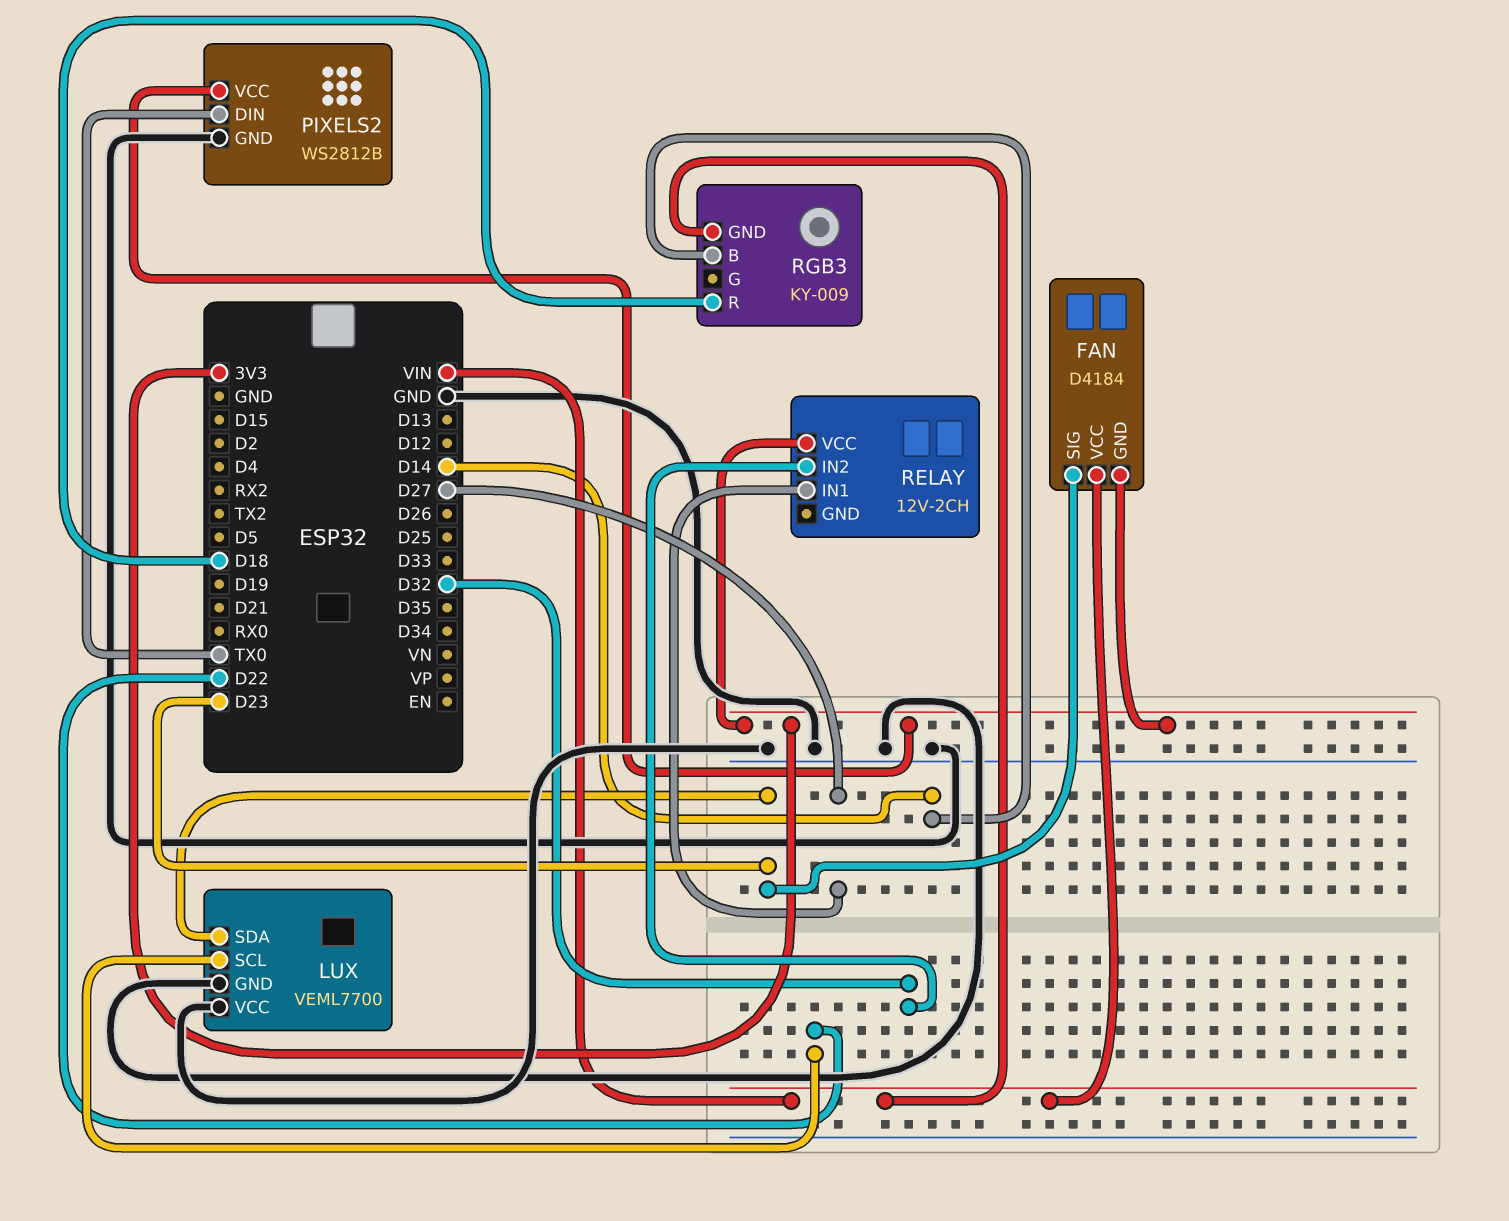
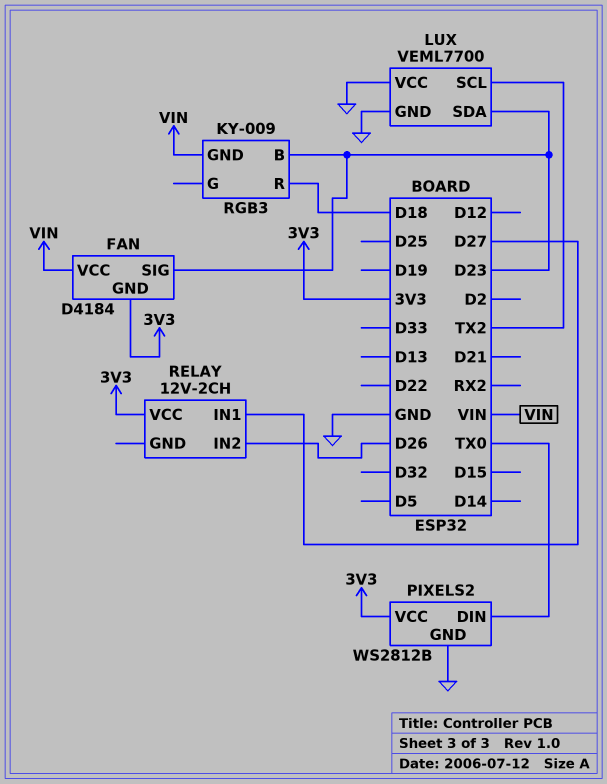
LUX pin SCL: D22 -> TX2
RELAY pin IN2: D32 -> D26
RGB3 pin B: D14 -> D23

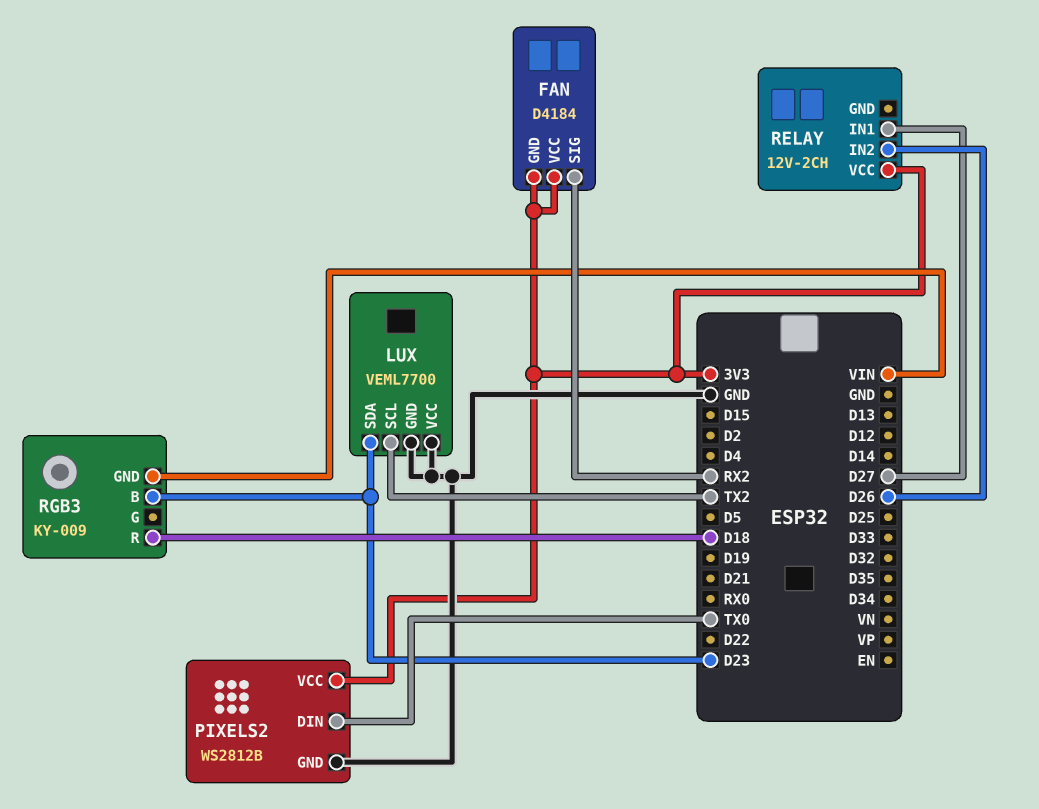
FAN pin SIG: D23 -> RX2
FAN pin VCC: VIN -> 3V3

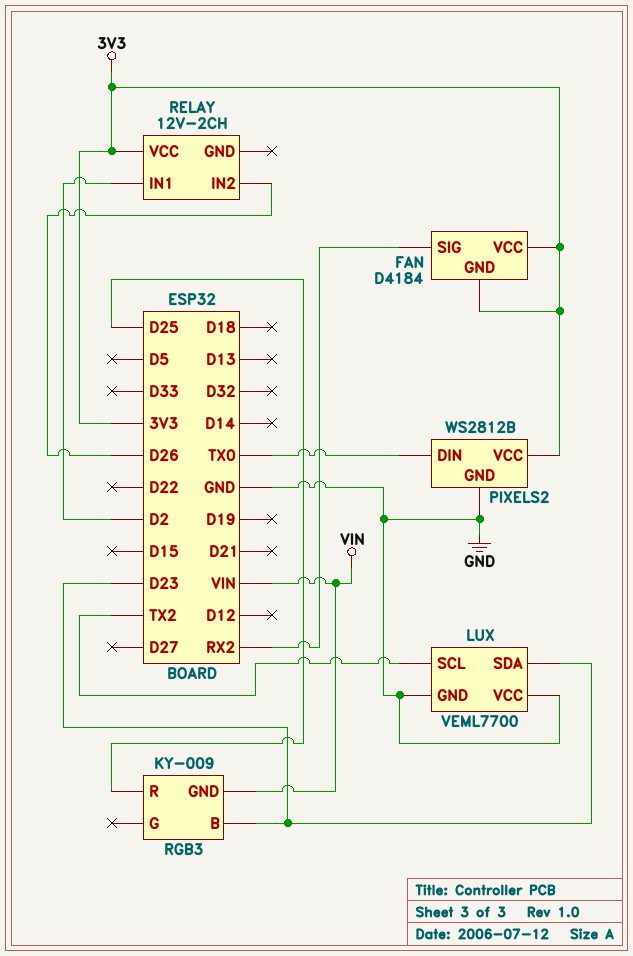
RELAY pin IN1: D27 -> D2
RGB3 pin R: D18 -> D25

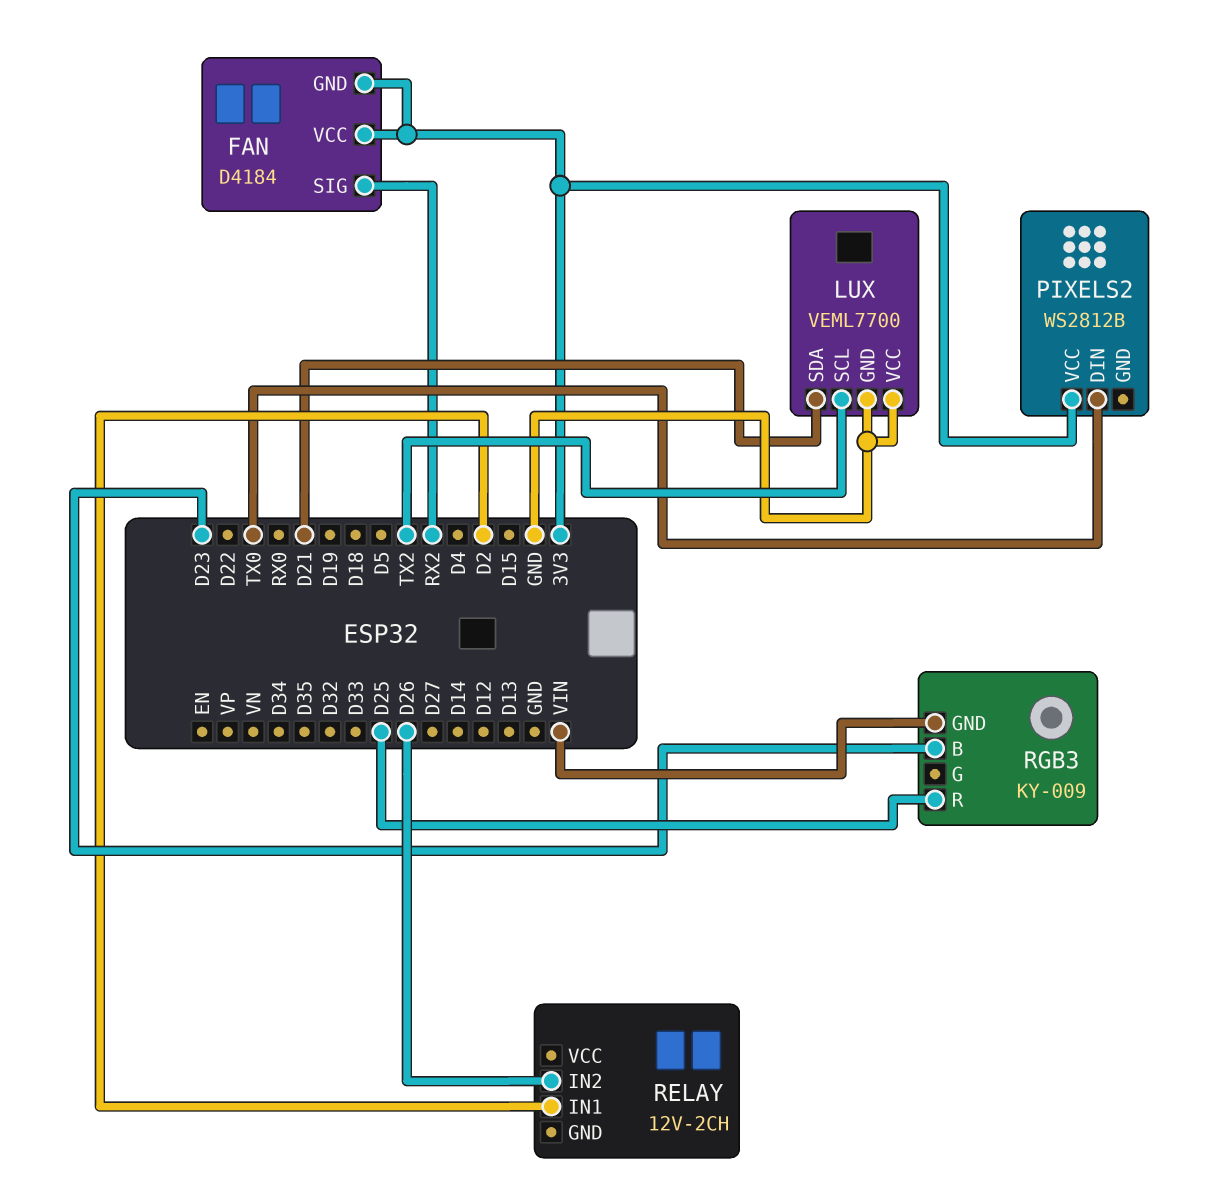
LUX pin SDA: D23 -> D21
PIXELS2 pin GND: GND -> none
RELAY pin VCC: 3V3 -> none

